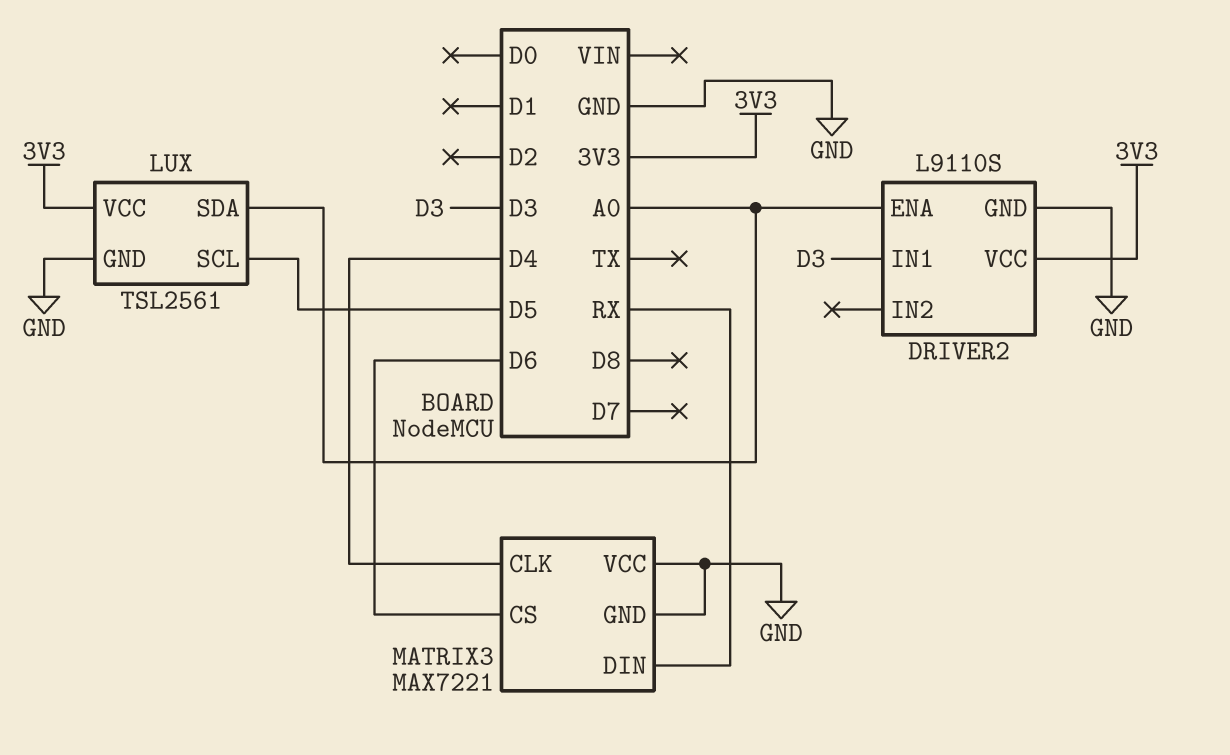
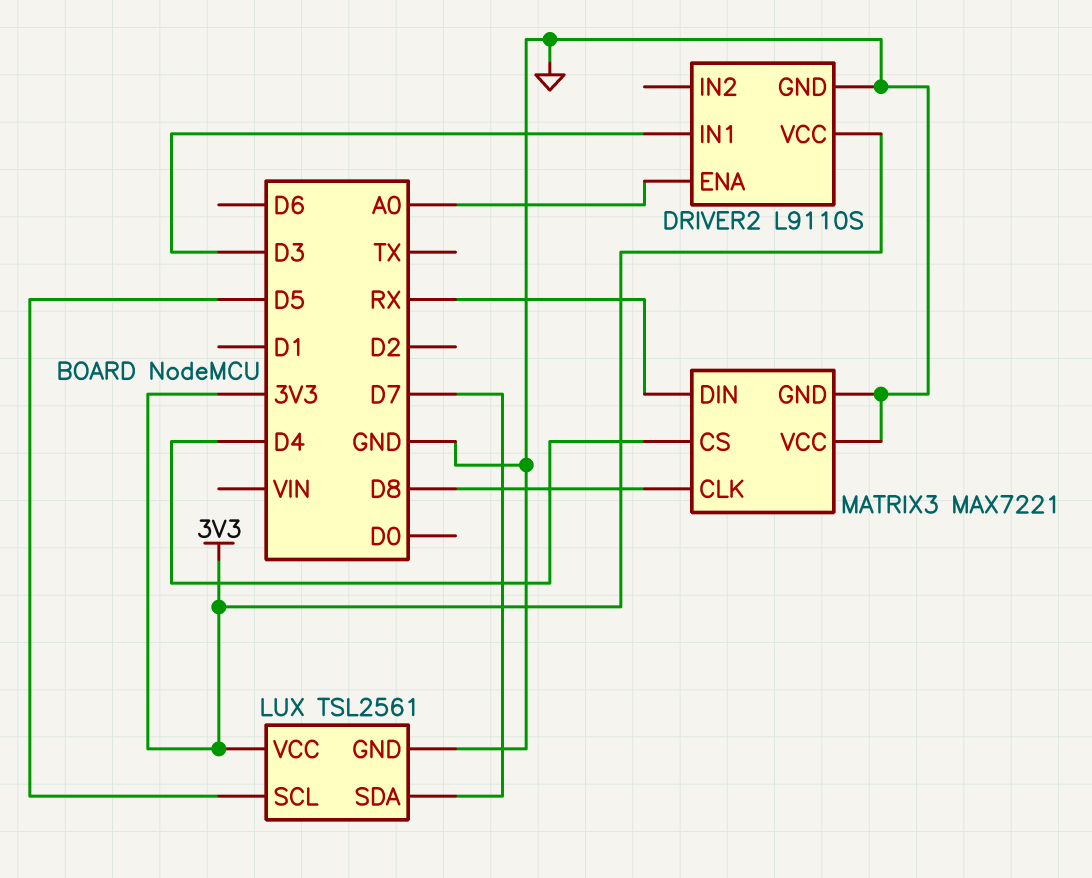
LUX pin SDA: A0 -> D7
MATRIX3 pin CLK: D4 -> D8
MATRIX3 pin CS: D6 -> D4

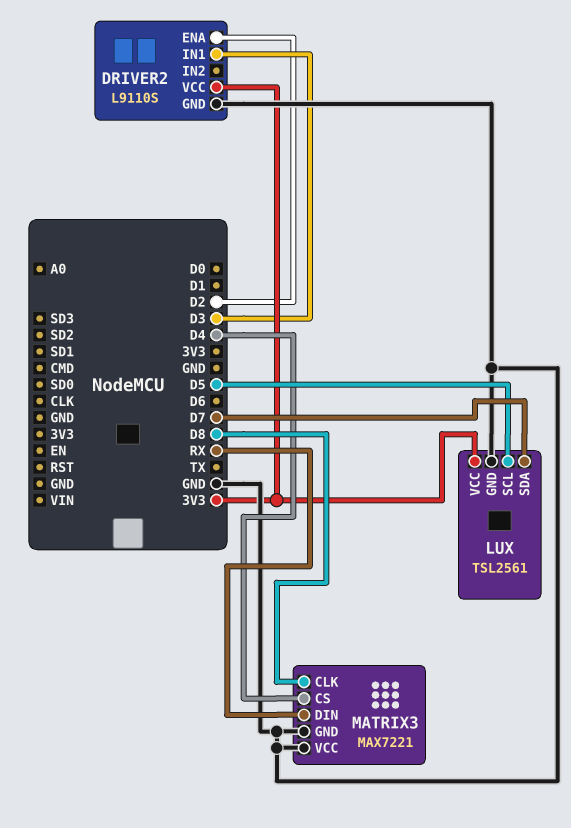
DRIVER2 pin ENA: A0 -> D2

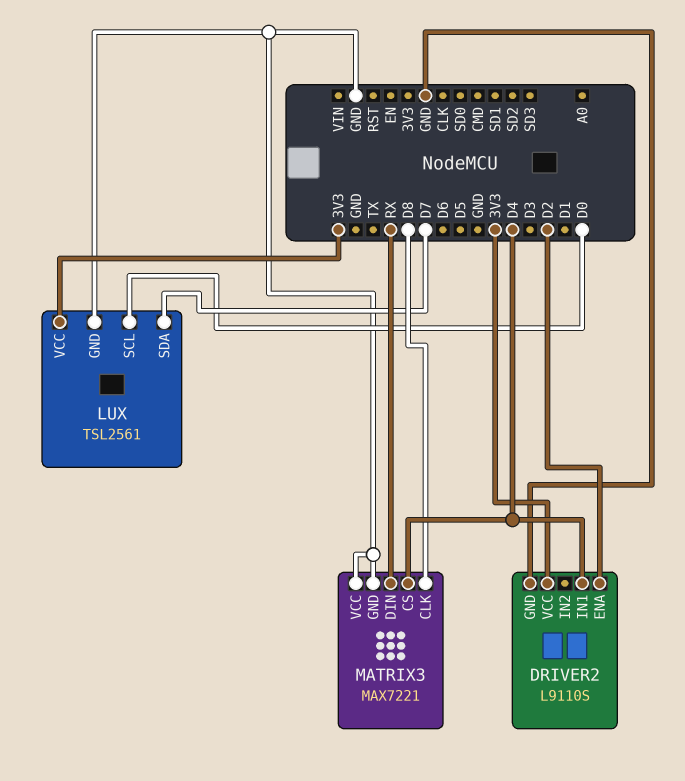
DRIVER2 pin IN1: D3 -> D4
LUX pin SCL: D5 -> D0

